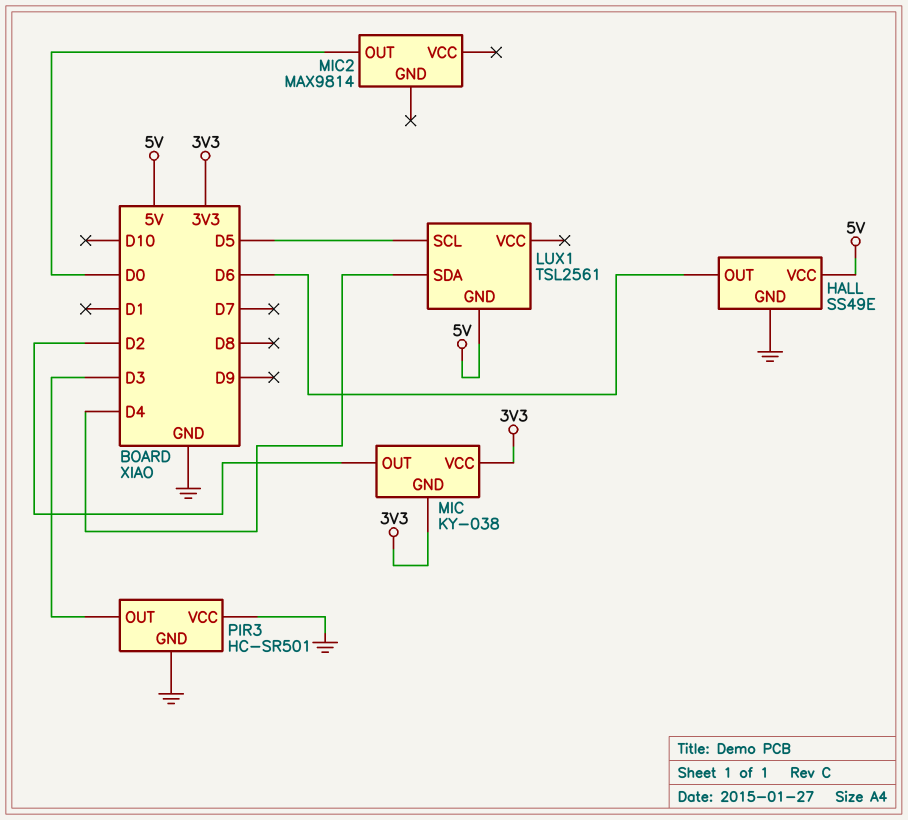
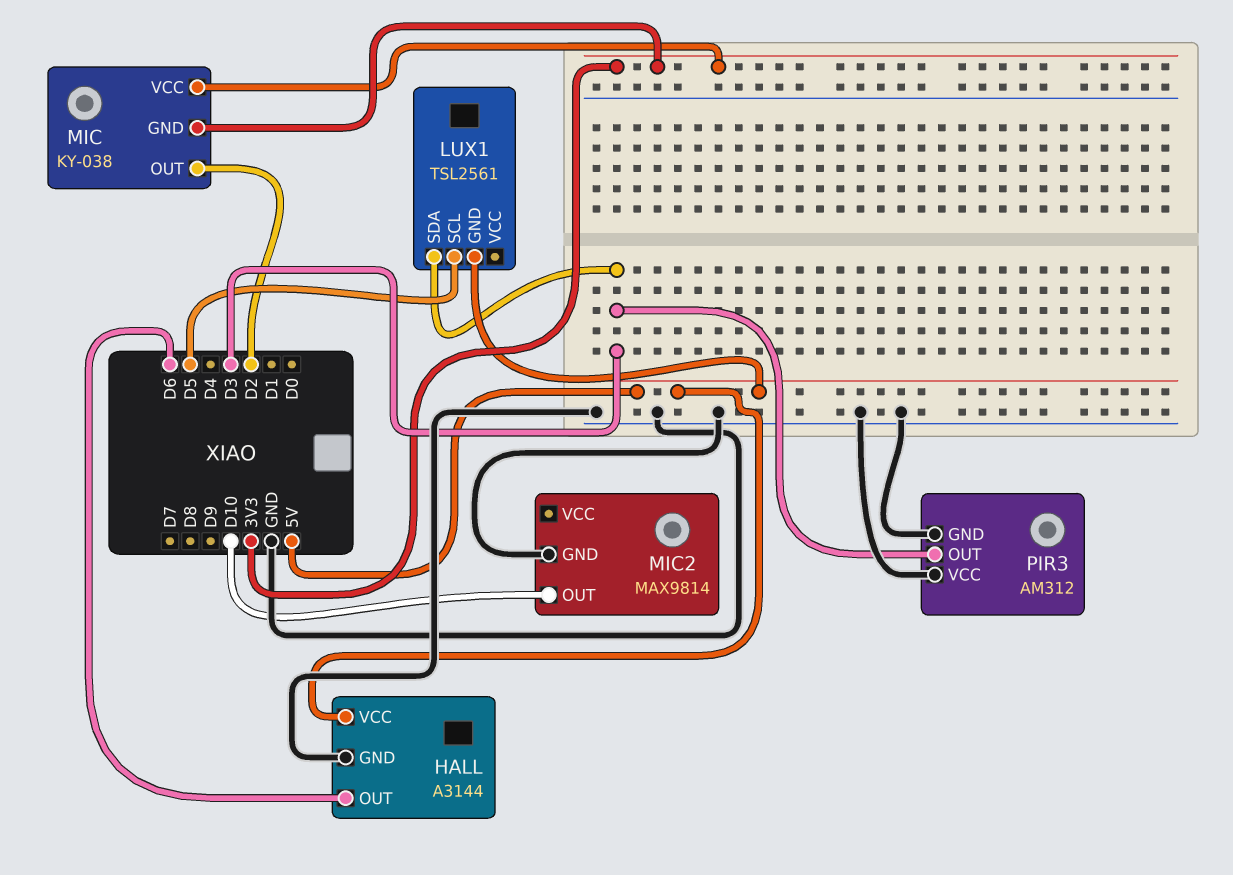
HALL: SS49E -> A3144
LUX1 pin SDA: D4 -> D3
MIC2 pin GND: none -> GND
MIC2 pin OUT: D0 -> D10
PIR3: HC-SR501 -> AM312

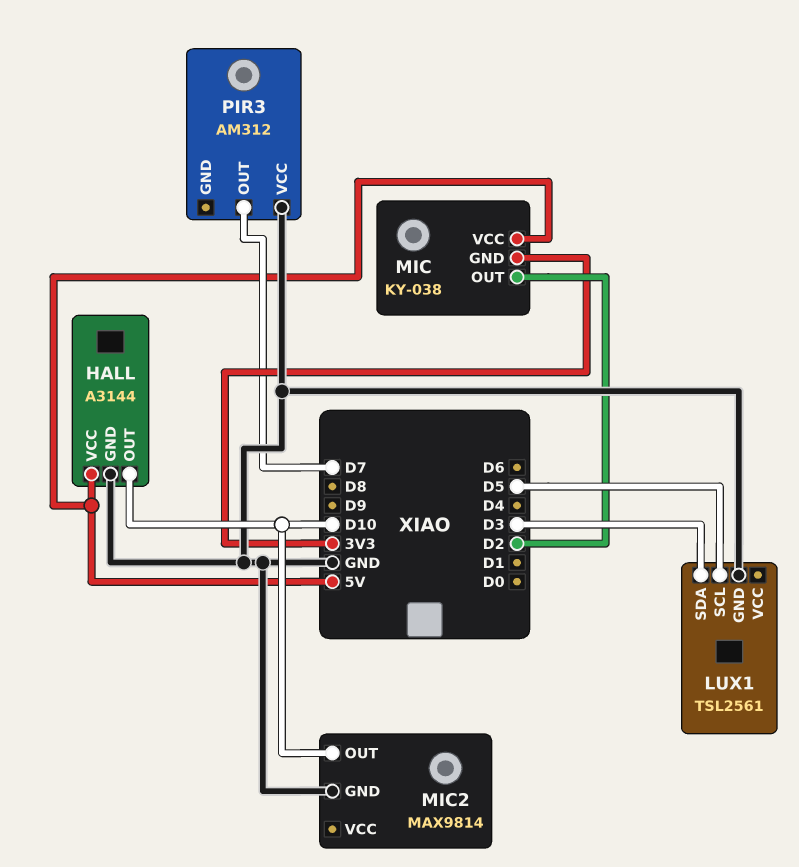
HALL pin OUT: D6 -> D10
LUX1 pin GND: 5V -> GND
MIC pin VCC: 3V3 -> 5V
PIR3 pin GND: GND -> none
PIR3 pin OUT: D3 -> D7

